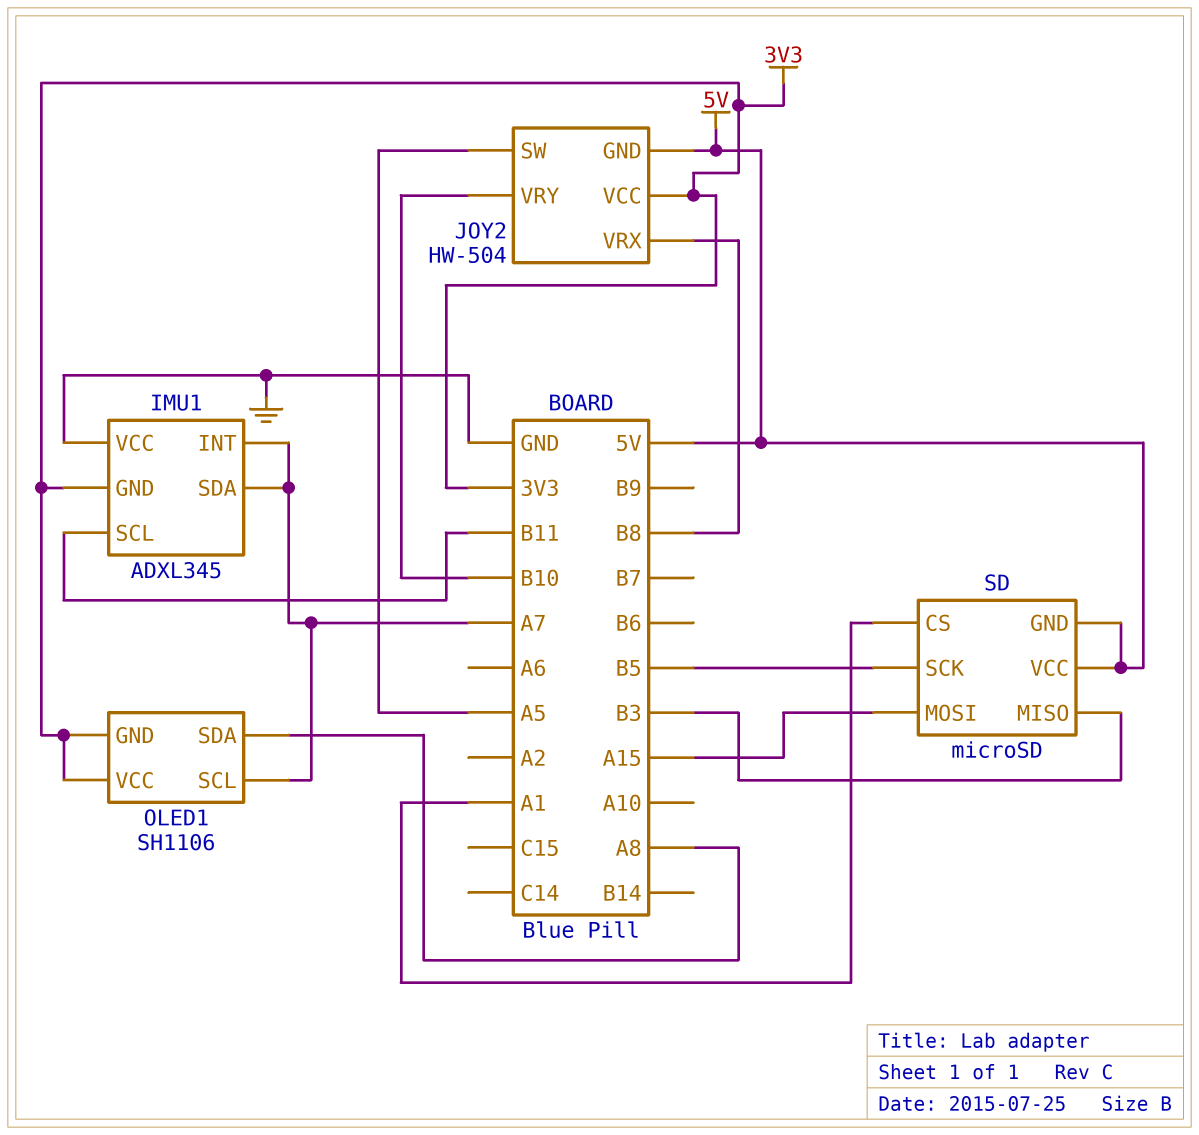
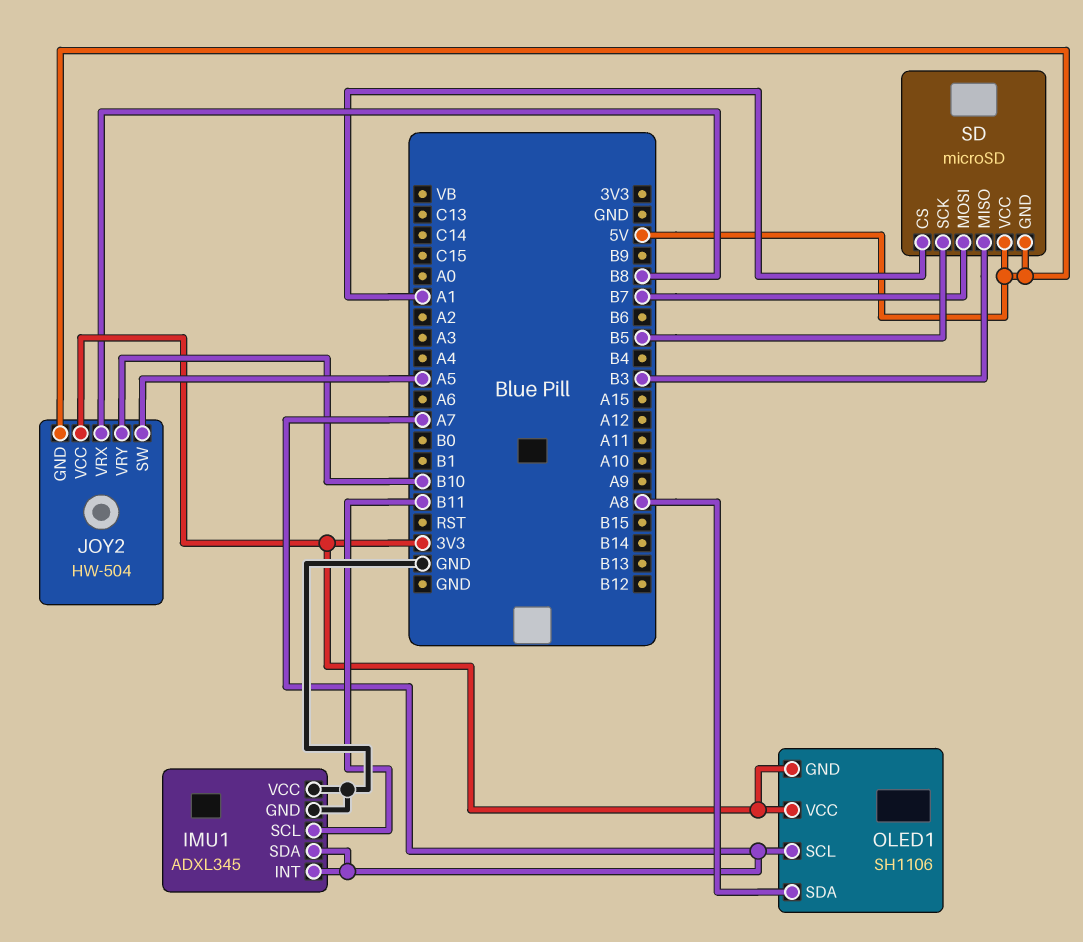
IMU1 pin GND: 3V3 -> GND
SD pin MOSI: A15 -> B7

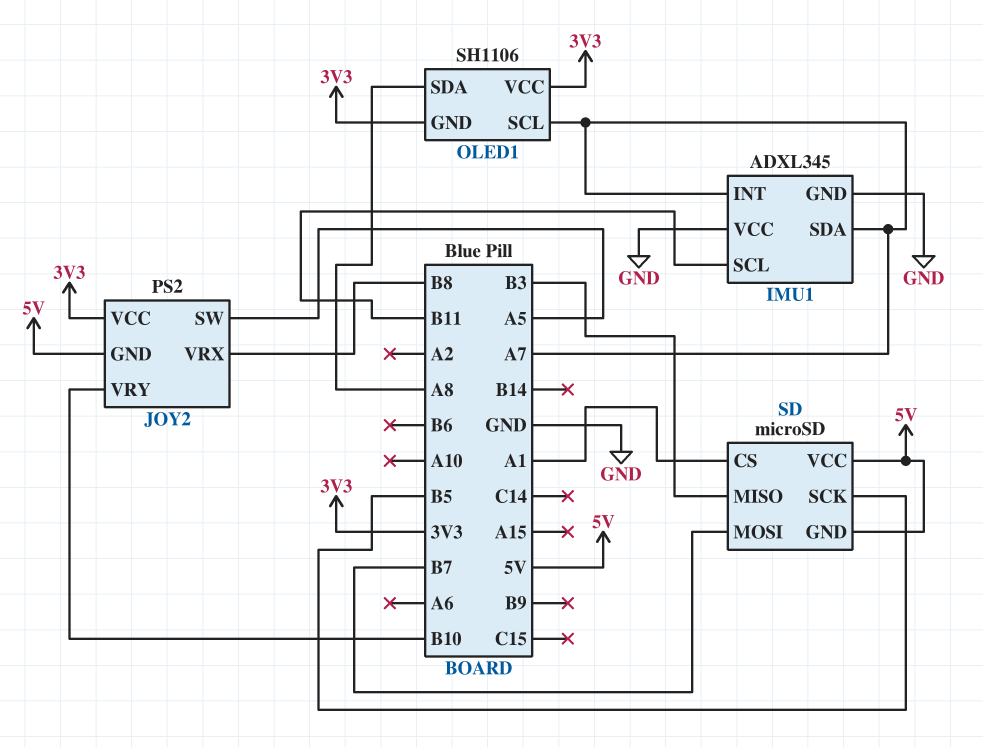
JOY2: HW-504 -> PS2

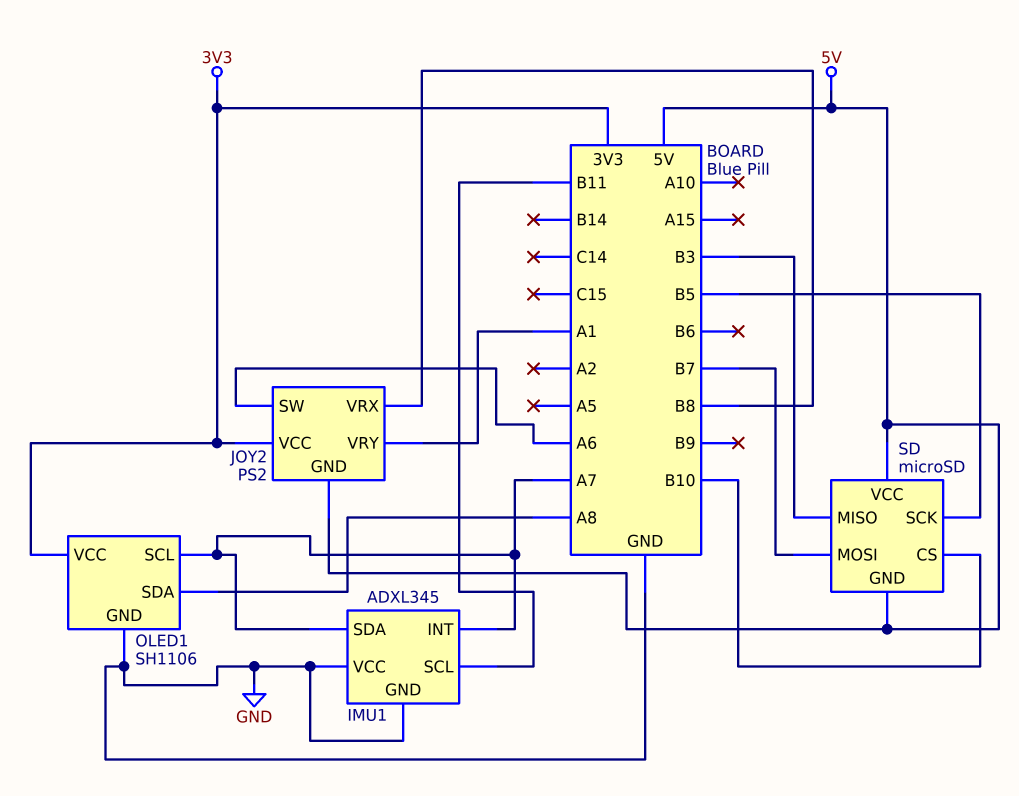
JOY2 pin SW: A5 -> A6
JOY2 pin VRY: B10 -> A1
OLED1 pin GND: 3V3 -> GND
SD pin CS: A1 -> B10

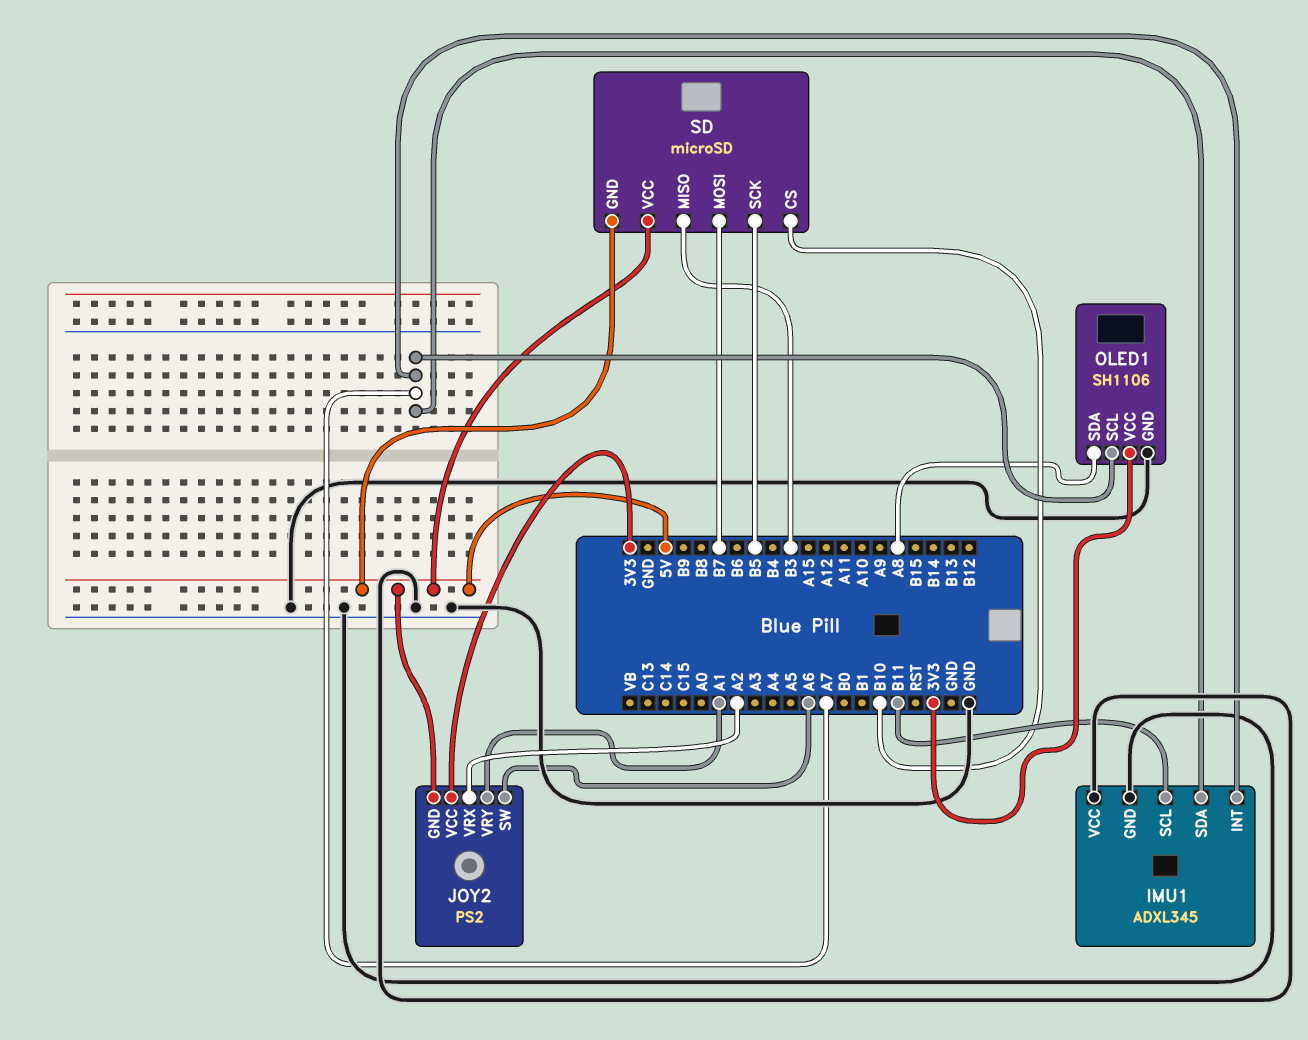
JOY2 pin VRX: B8 -> A2

